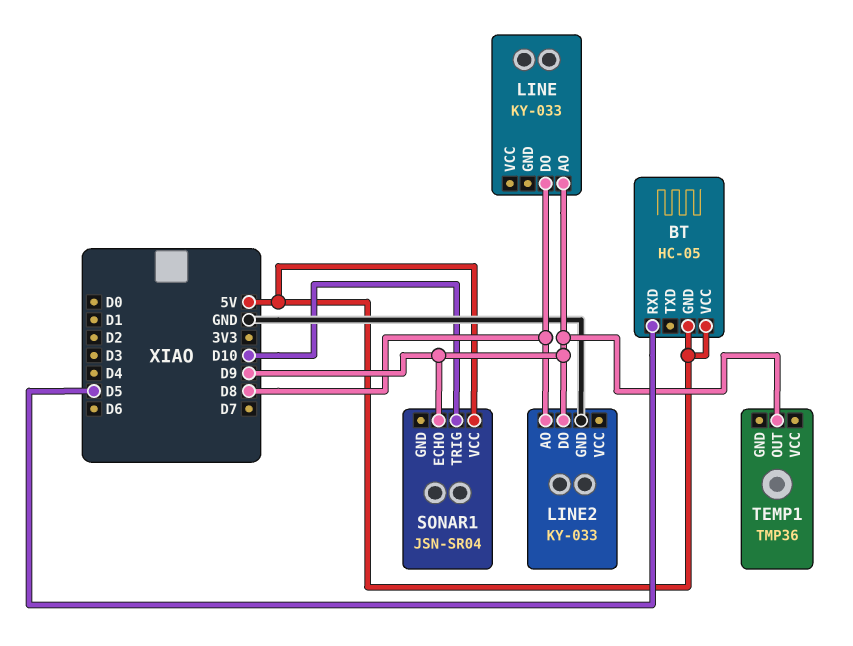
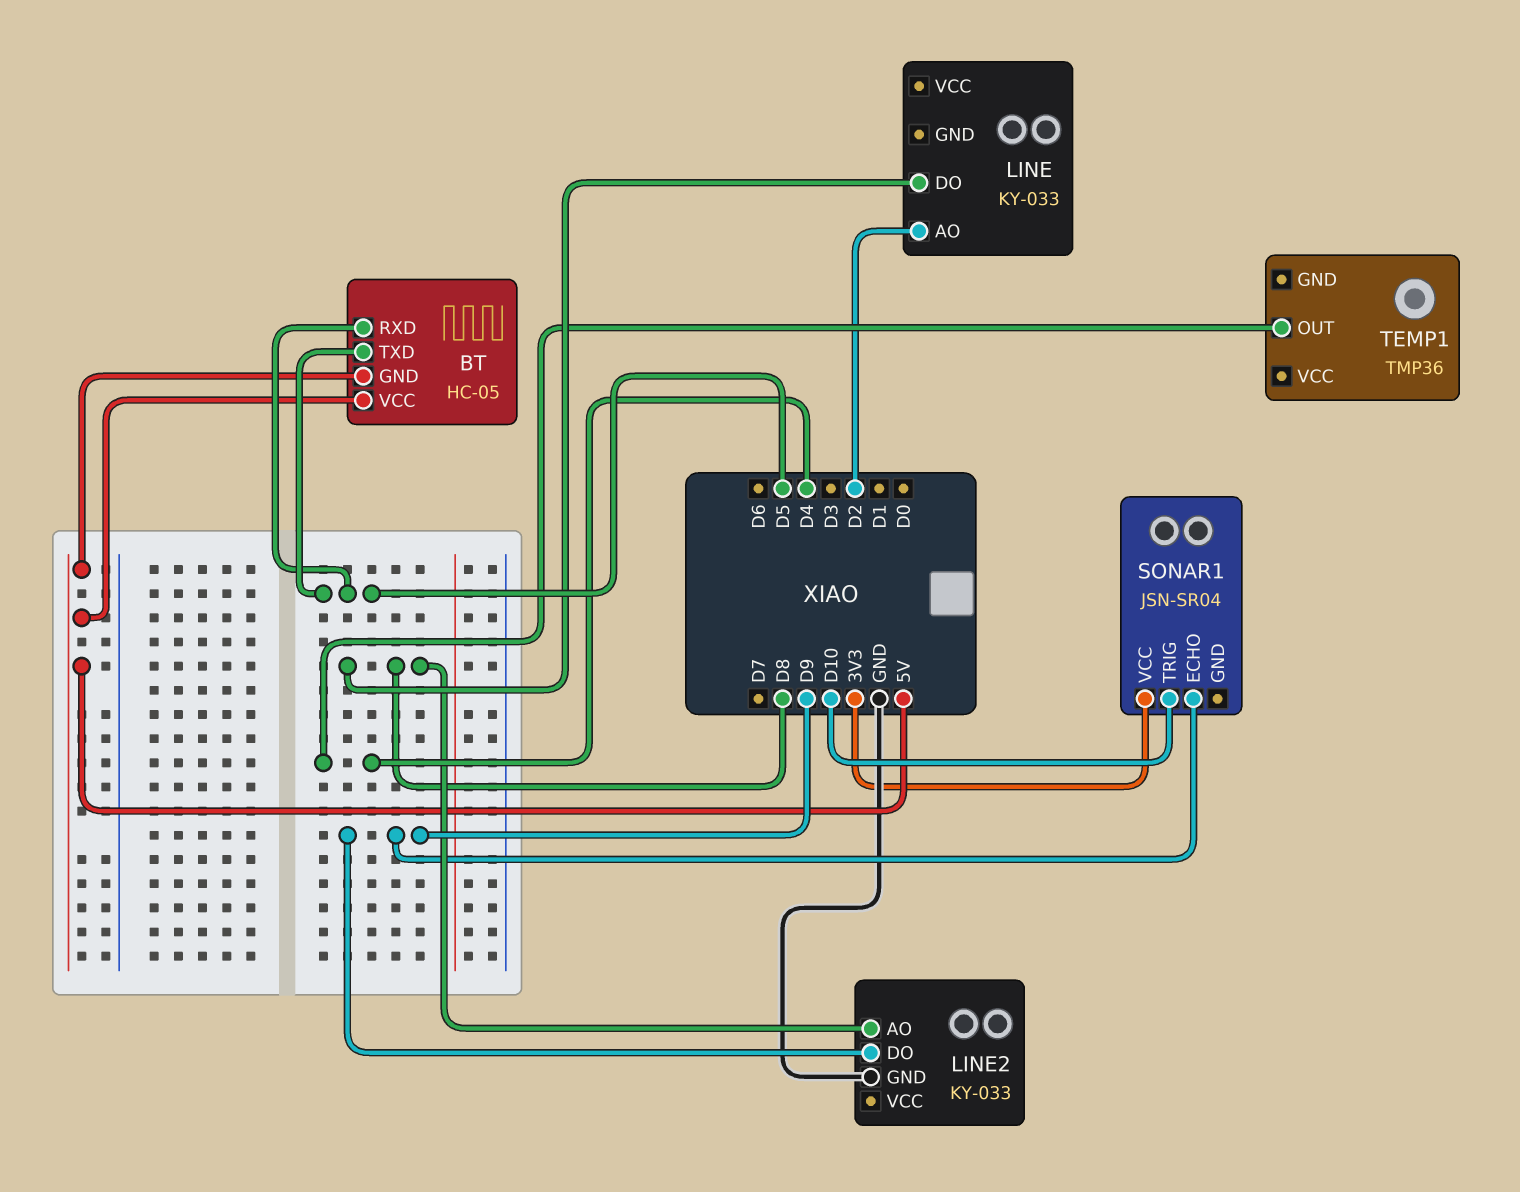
BT pin TXD: none -> D5
LINE pin AO: D9 -> D2
SONAR1 pin VCC: 5V -> 3V3
TEMP1 pin OUT: D9 -> D4

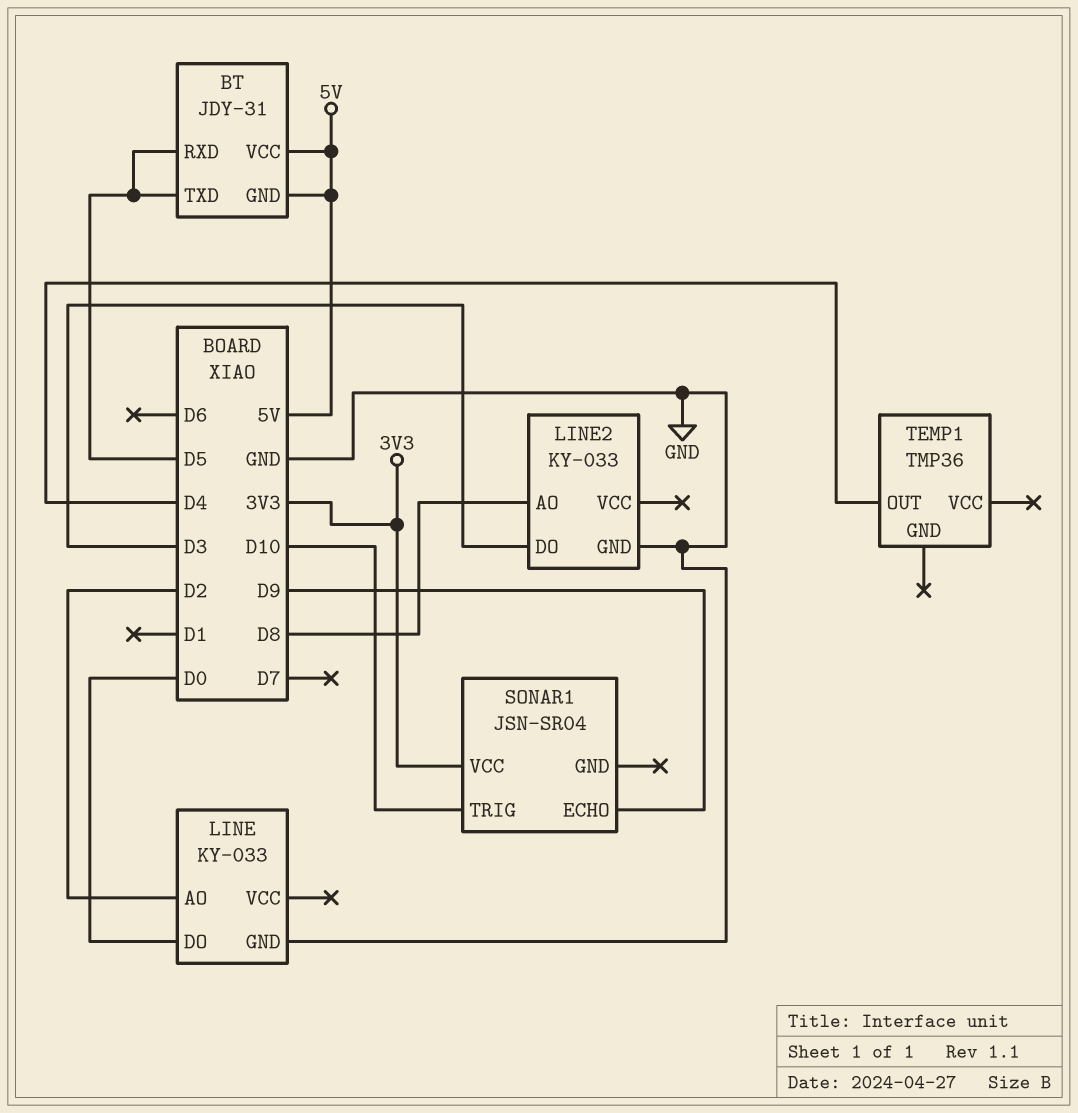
BT: HC-05 -> JDY-31
LINE pin DO: D8 -> D0
LINE pin GND: none -> GND
LINE2 pin DO: D9 -> D3

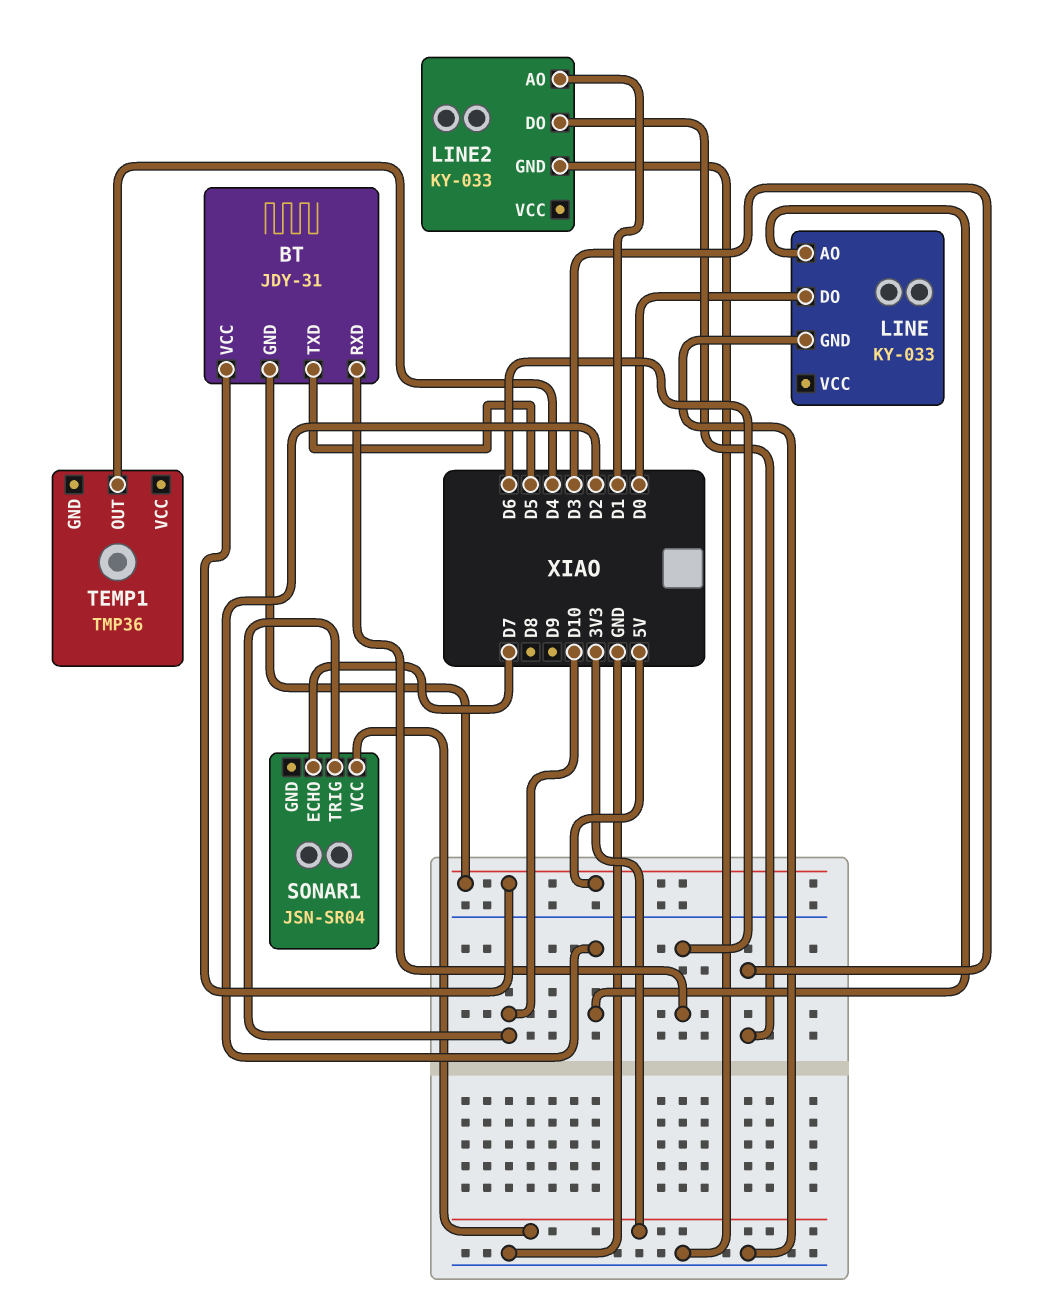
BT pin RXD: D5 -> D6
LINE2 pin AO: D8 -> D1
SONAR1 pin ECHO: D9 -> D7

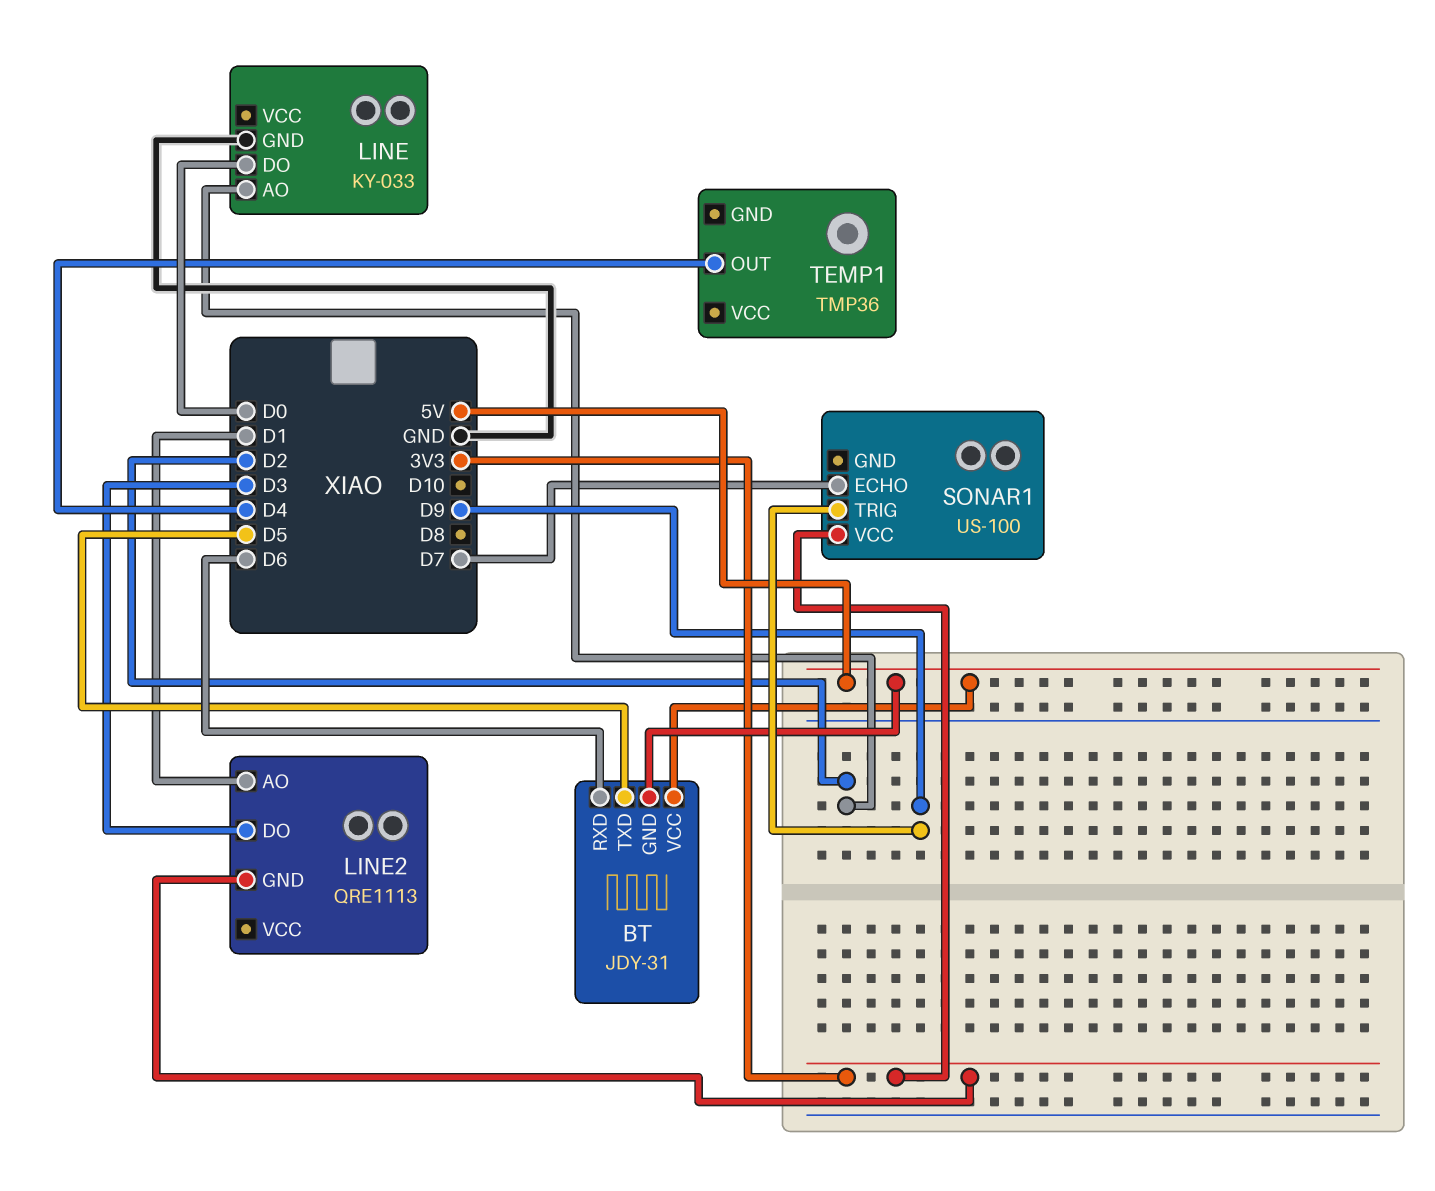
LINE2: KY-033 -> QRE1113
LINE2 pin GND: GND -> 3V3
SONAR1: JSN-SR04 -> US-100
SONAR1 pin TRIG: D10 -> D9

